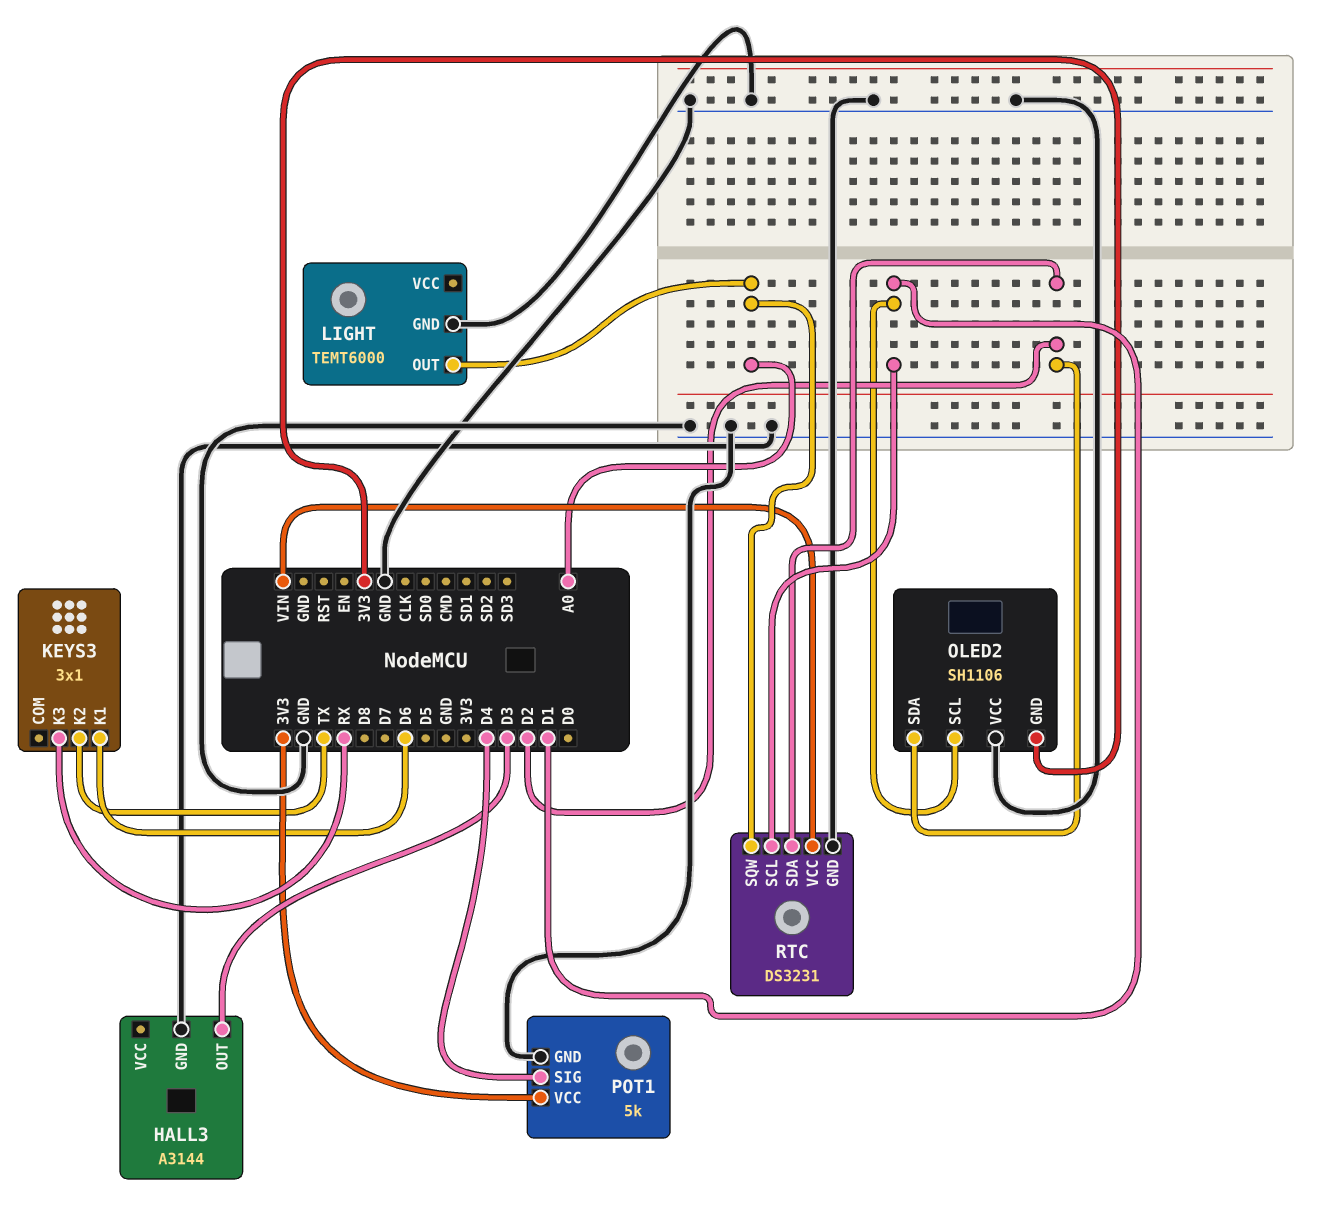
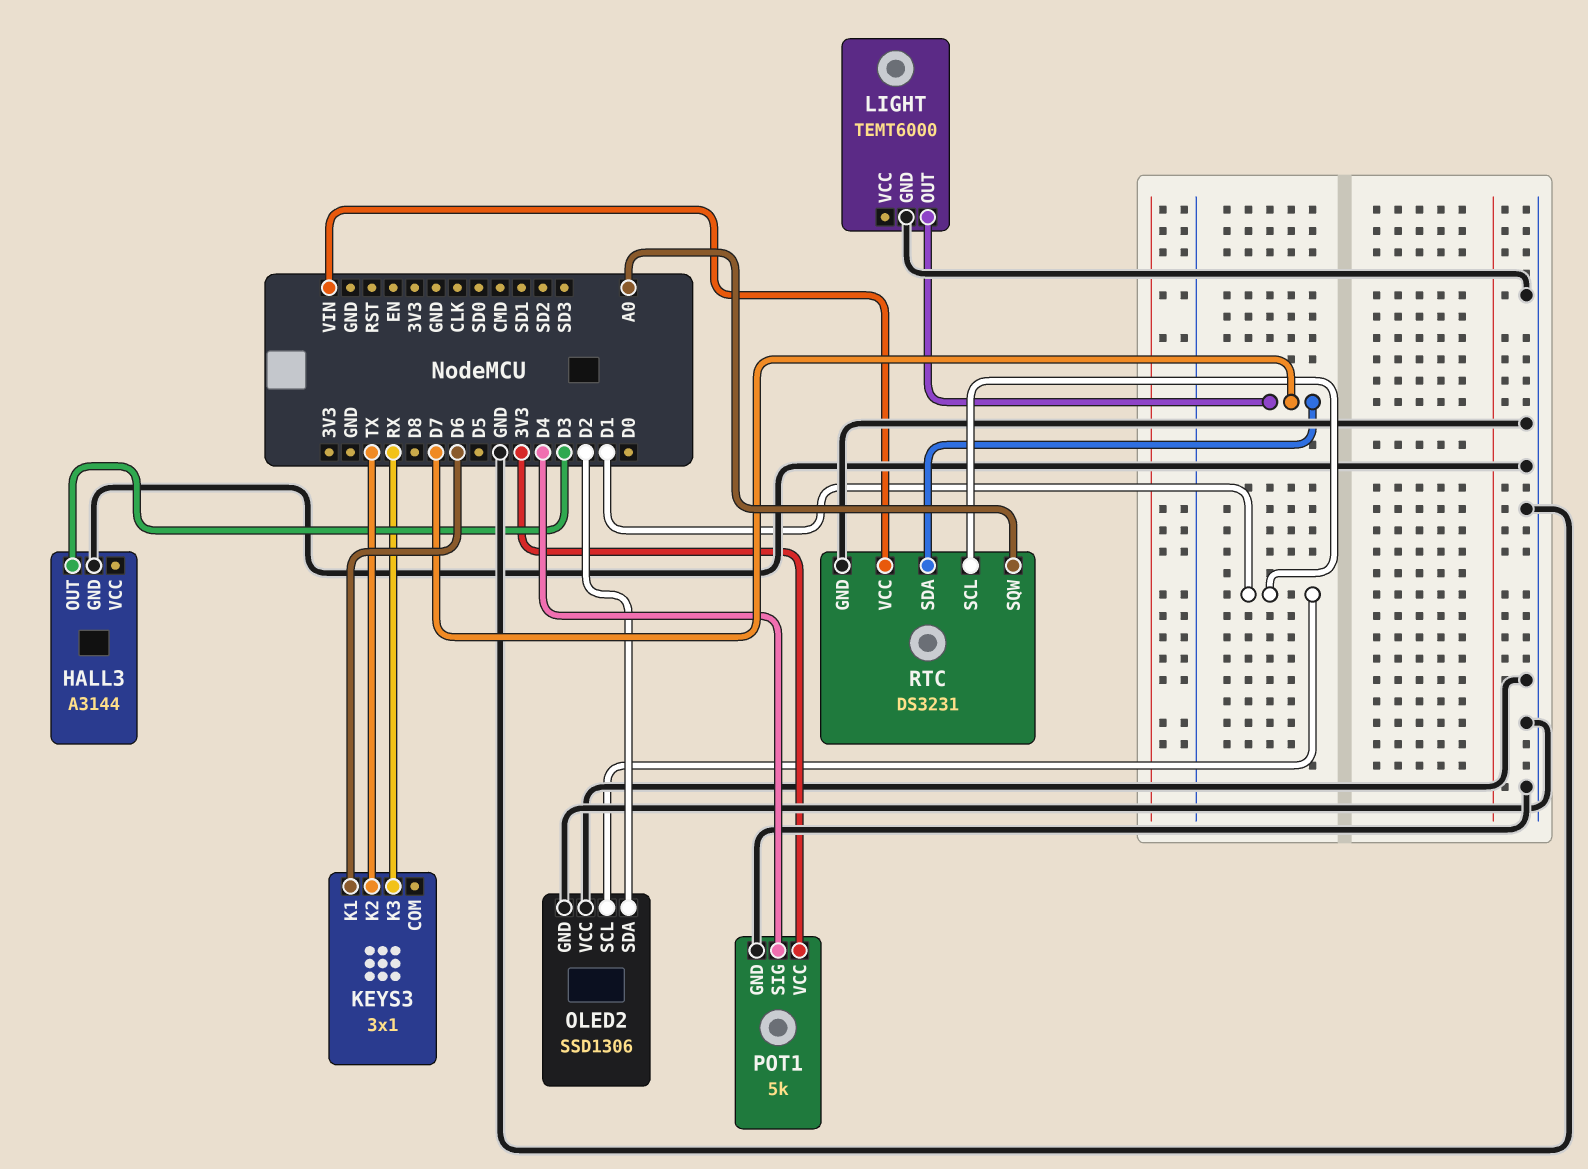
LIGHT pin OUT: A0 -> D7
OLED2: SH1106 -> SSD1306
OLED2 pin GND: 3V3 -> GND
RTC pin SDA: D2 -> D7

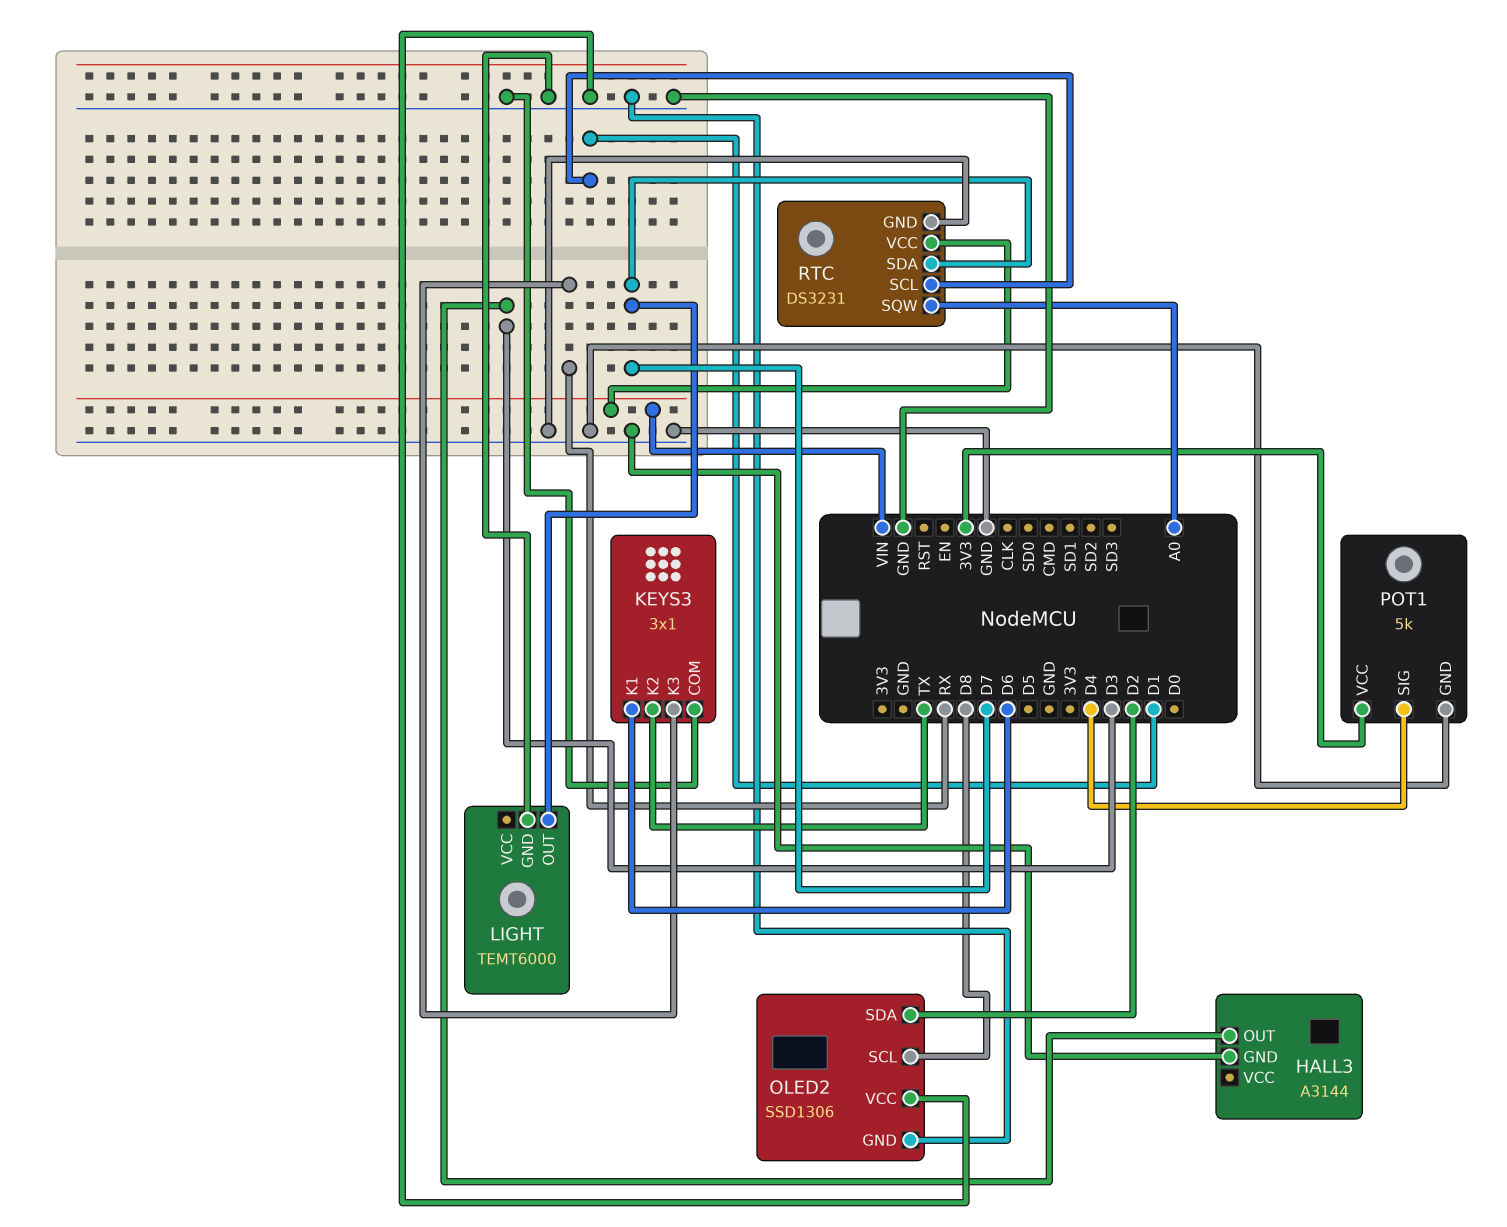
KEYS3 pin COM: none -> GND
OLED2 pin SCL: D1 -> D8

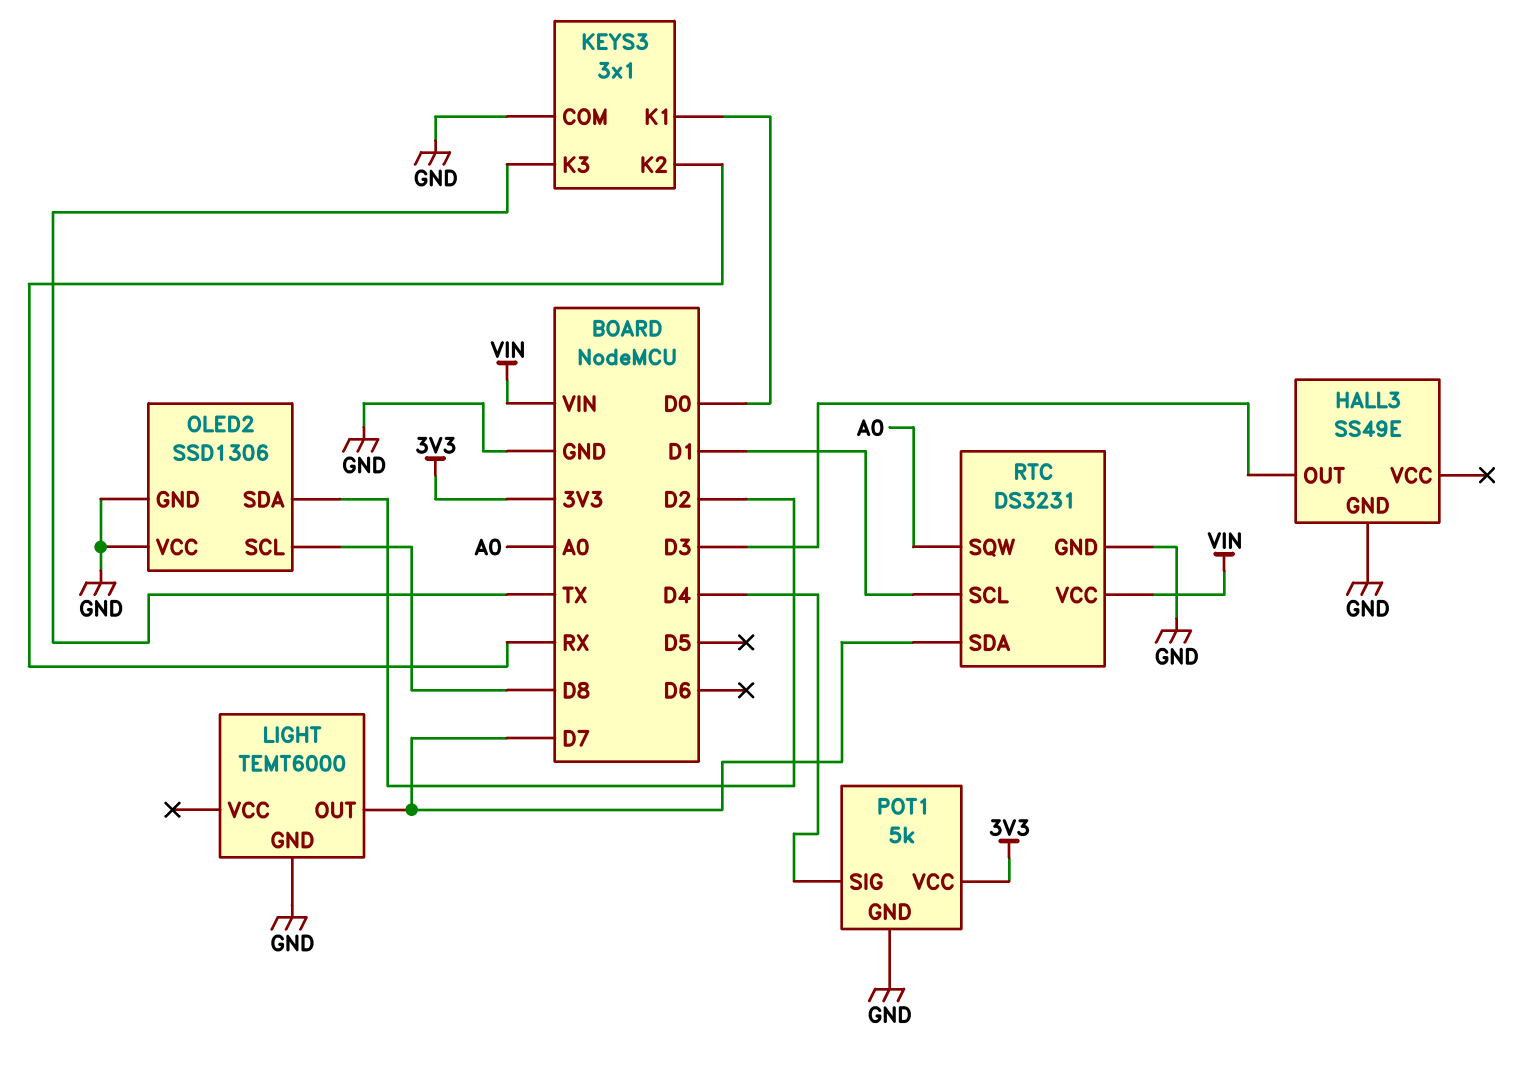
HALL3: A3144 -> SS49E
KEYS3 pin K1: D6 -> D0
KEYS3 pin K2: TX -> RX
KEYS3 pin K3: RX -> TX

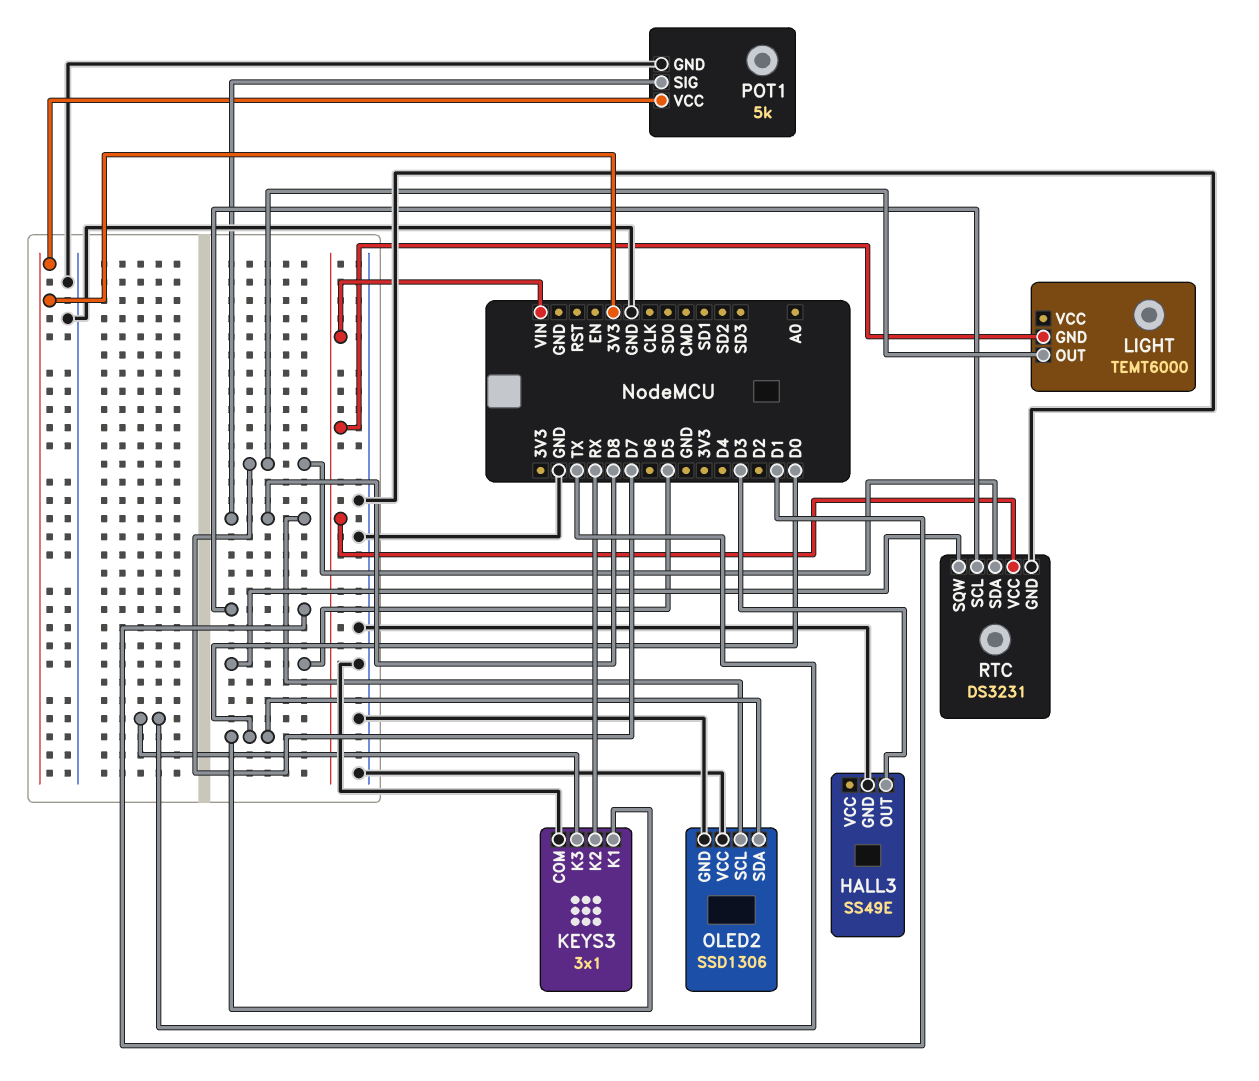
LIGHT pin GND: GND -> VIN
OLED2 pin SDA: D2 -> D0
POT1 pin SIG: D4 -> D8
RTC pin SQW: A0 -> D5

